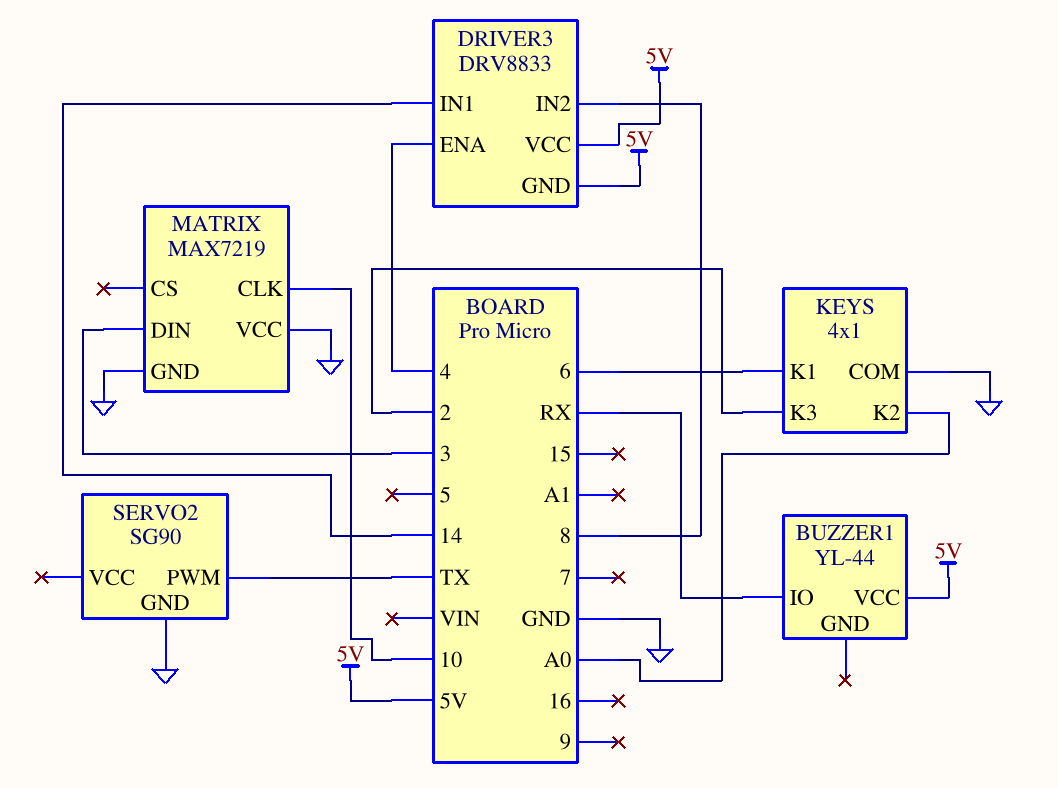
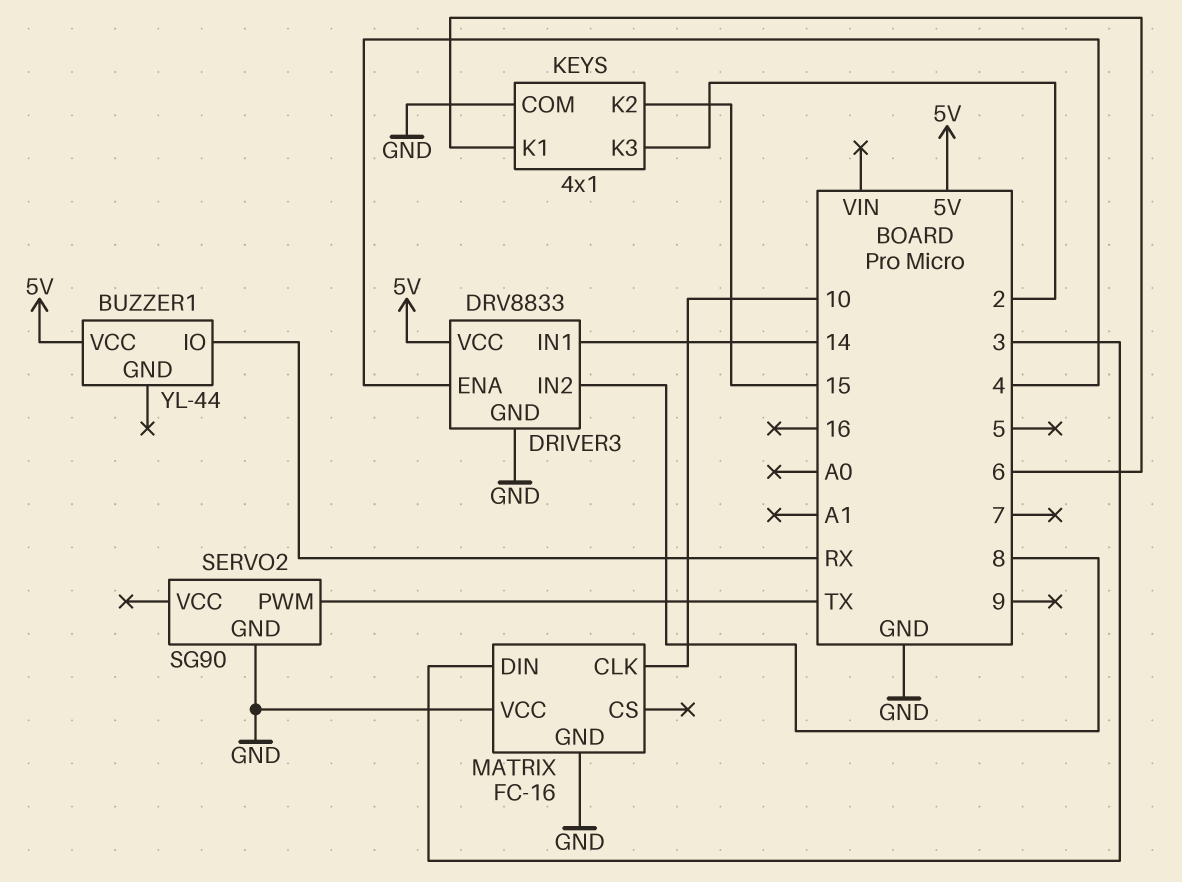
DRIVER3 pin GND: 5V -> GND
KEYS pin K2: A0 -> 15
MATRIX: MAX7219 -> FC-16

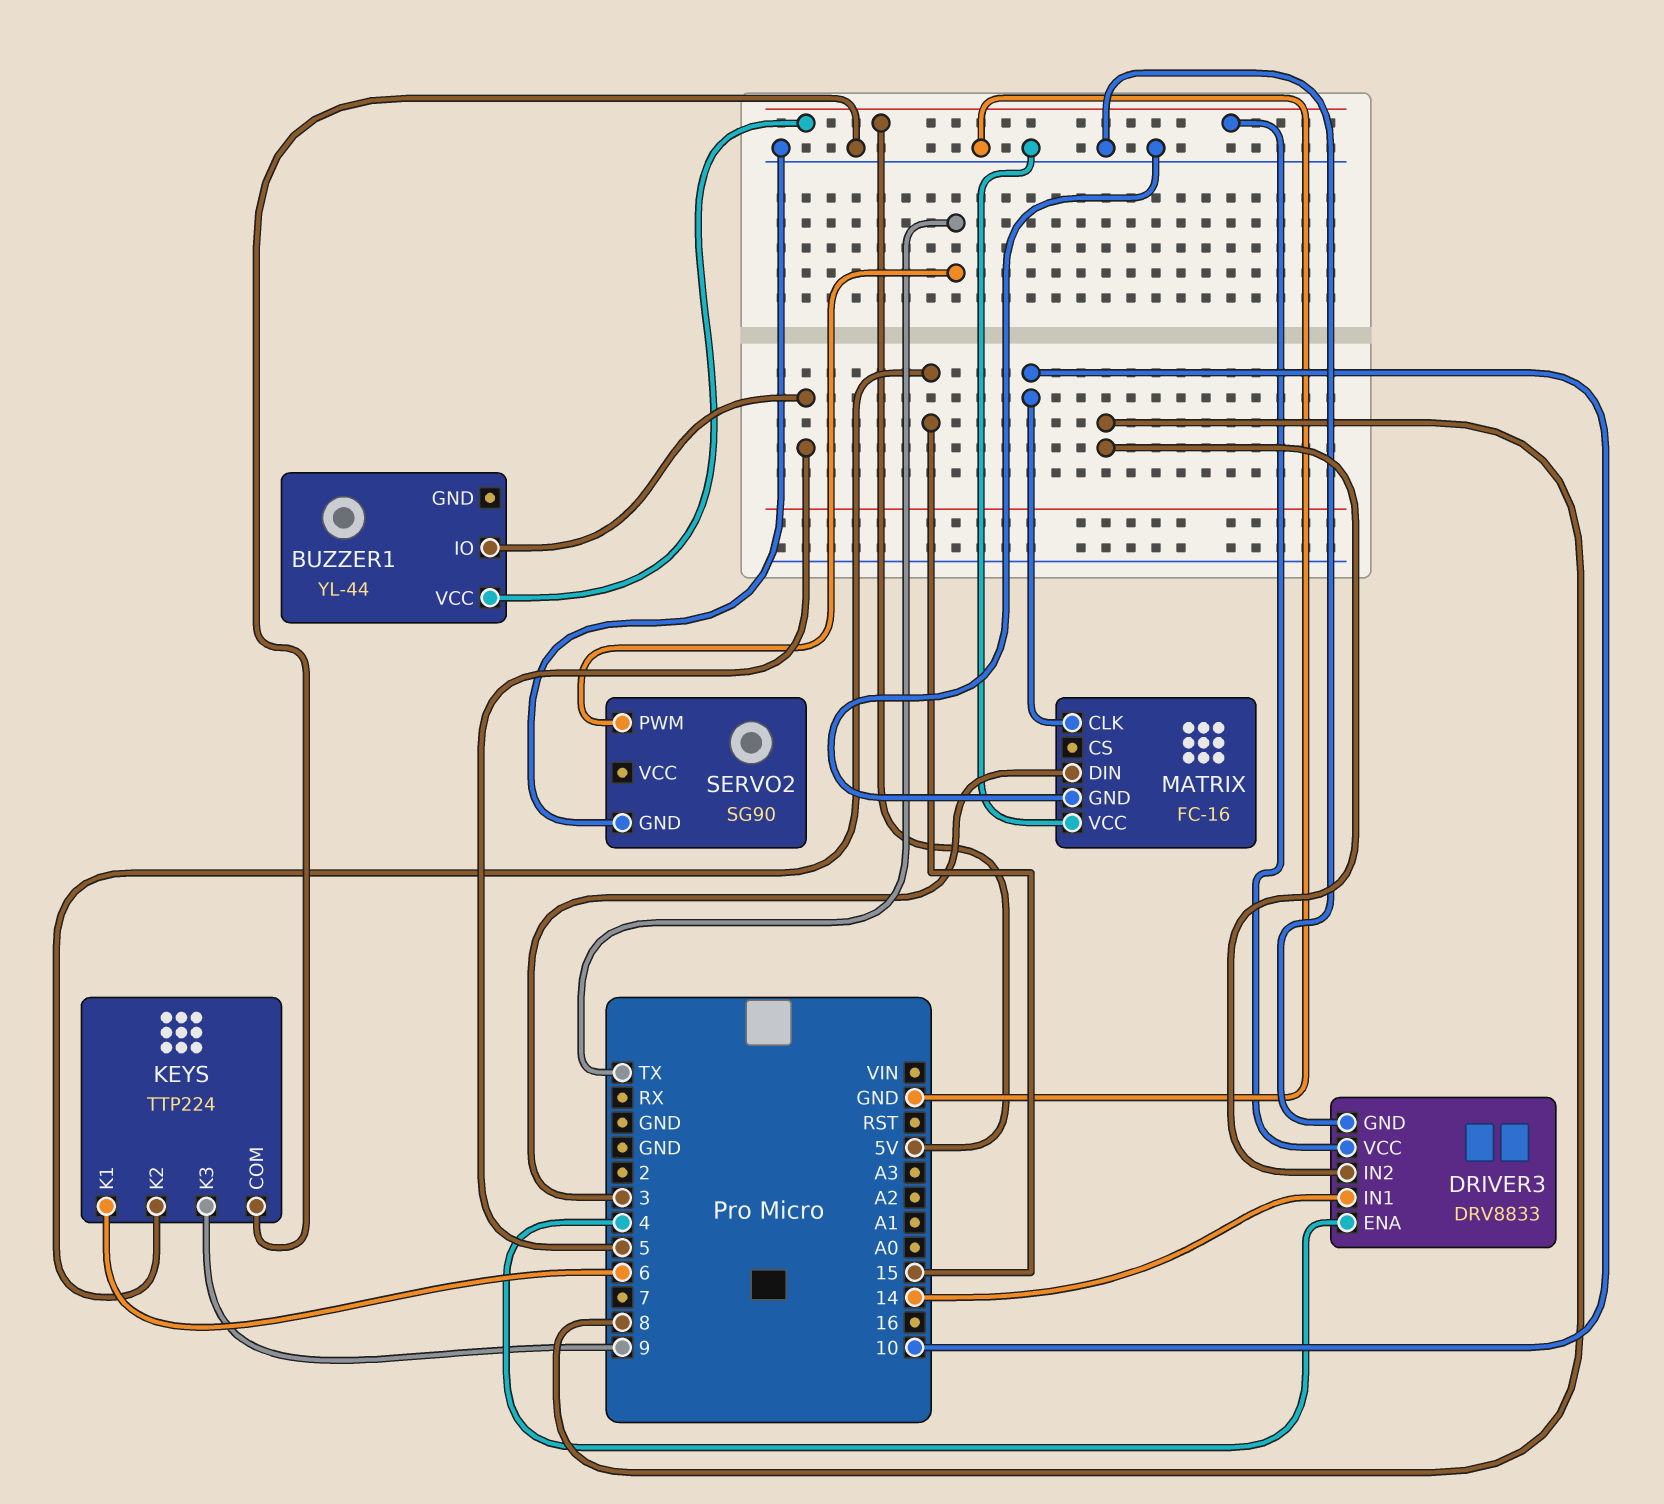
BUZZER1 pin IO: RX -> 5
KEYS: 4x1 -> TTP224
KEYS pin K3: 2 -> 9

